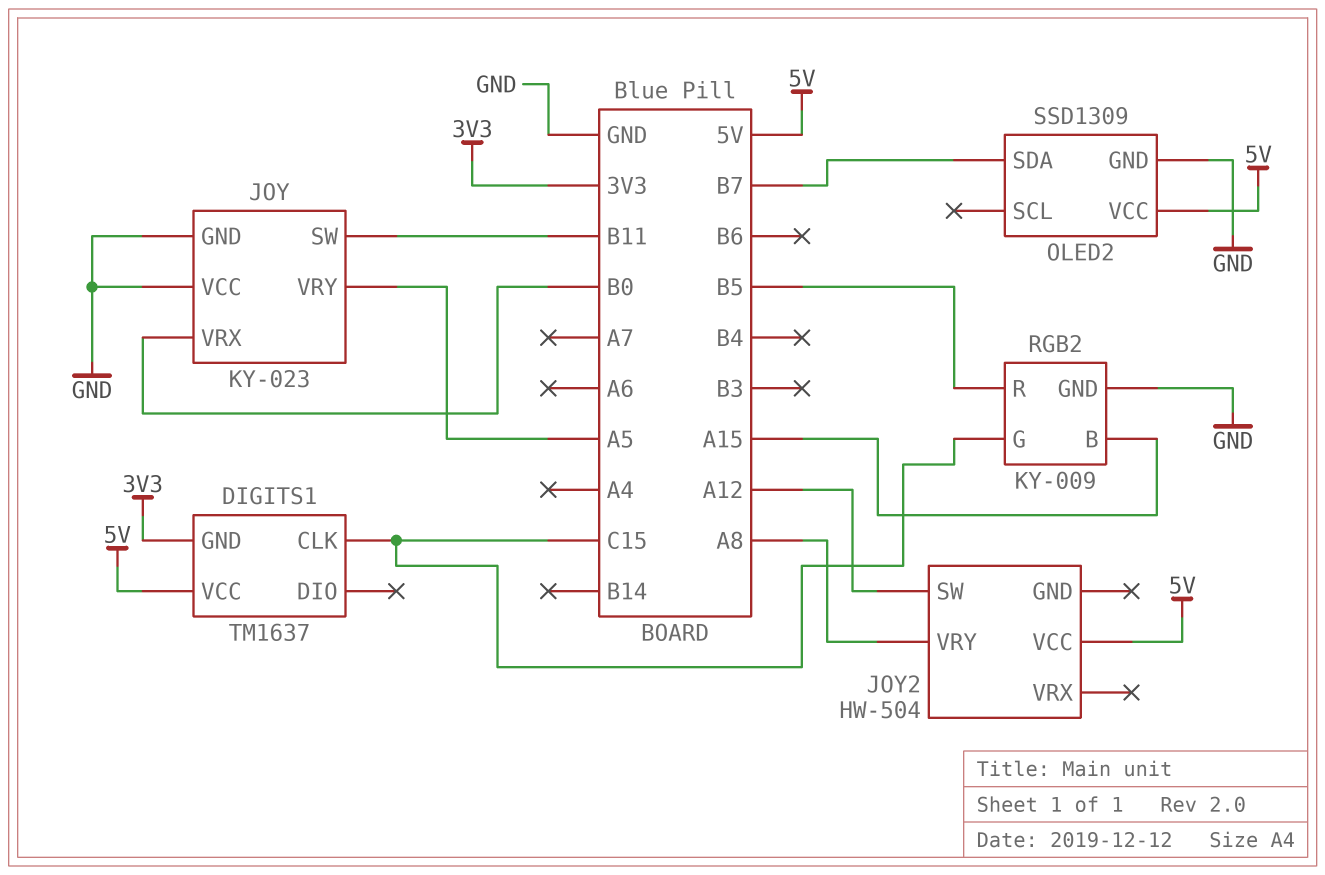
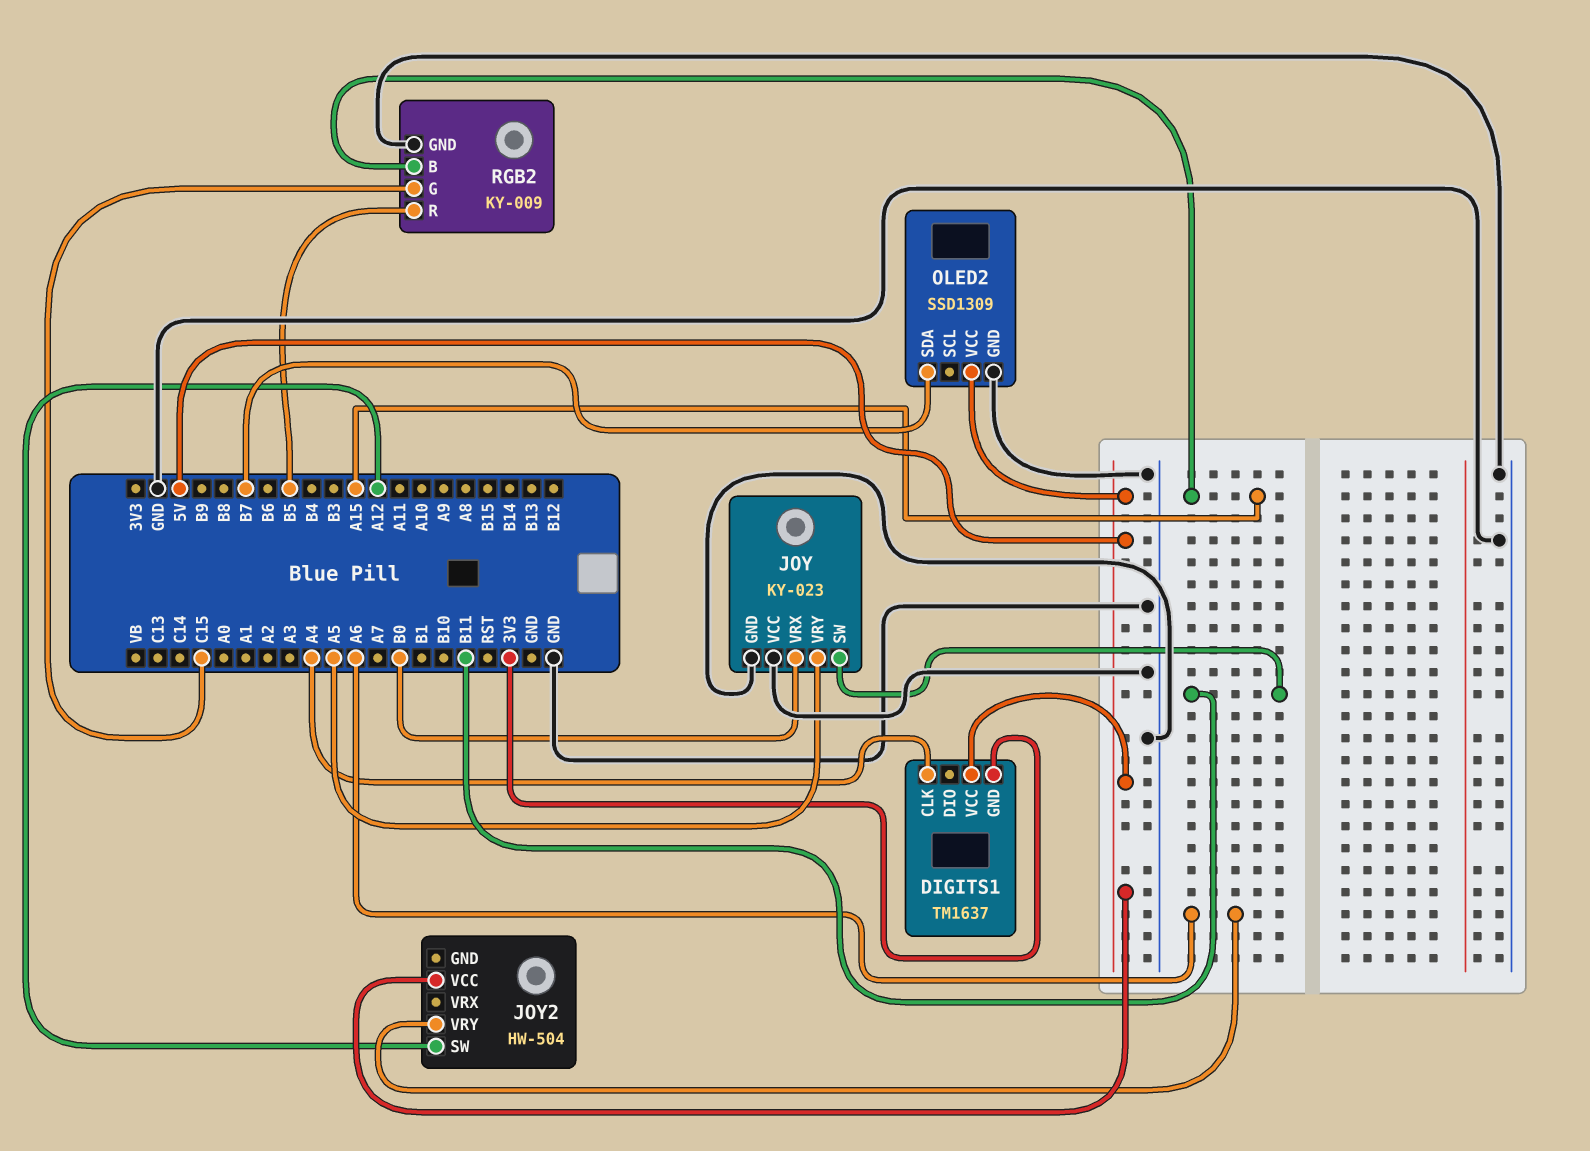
DIGITS1 pin CLK: C15 -> A4
JOY2 pin VRY: A8 -> A6

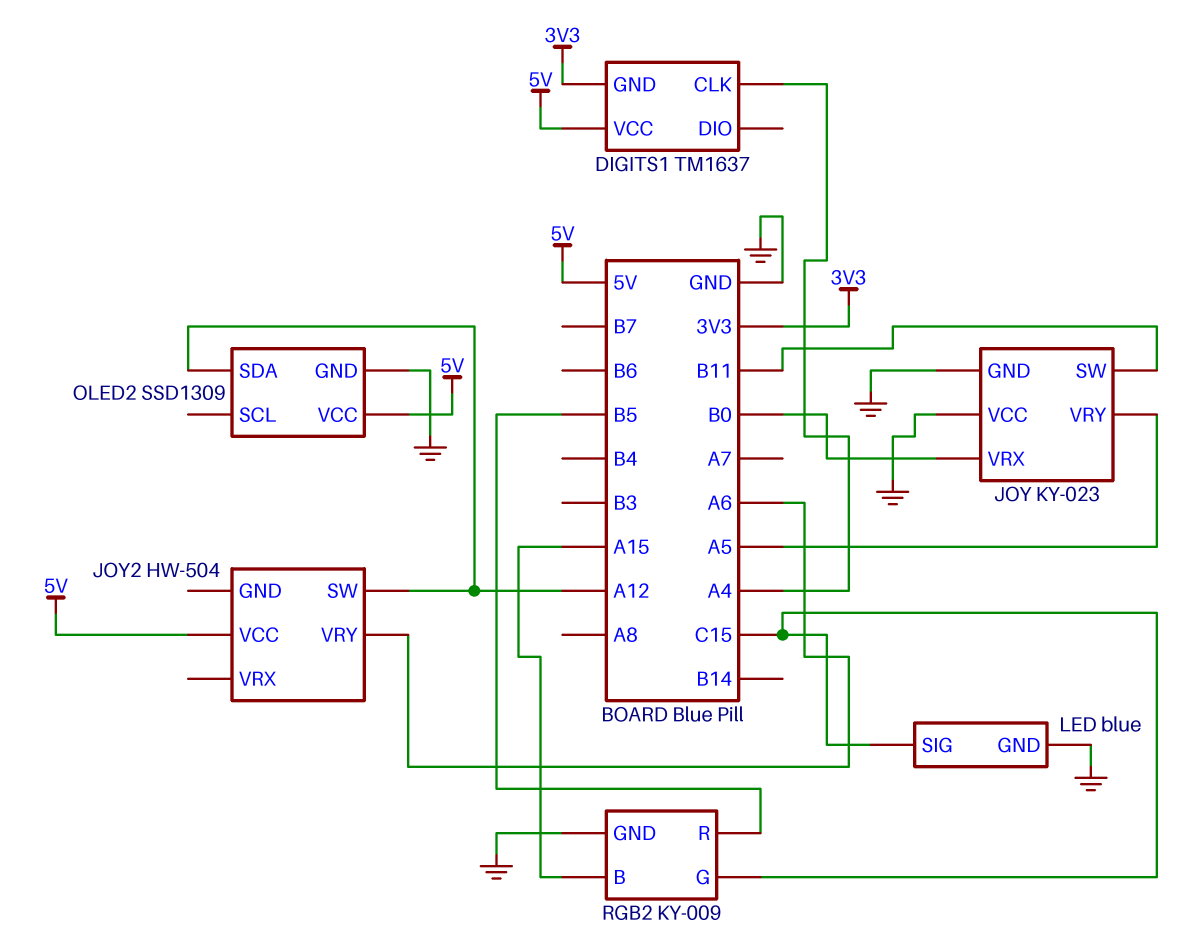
LED: none -> blue
LED pin GND: none -> GND
LED pin SIG: none -> C15
OLED2 pin SDA: B7 -> A12

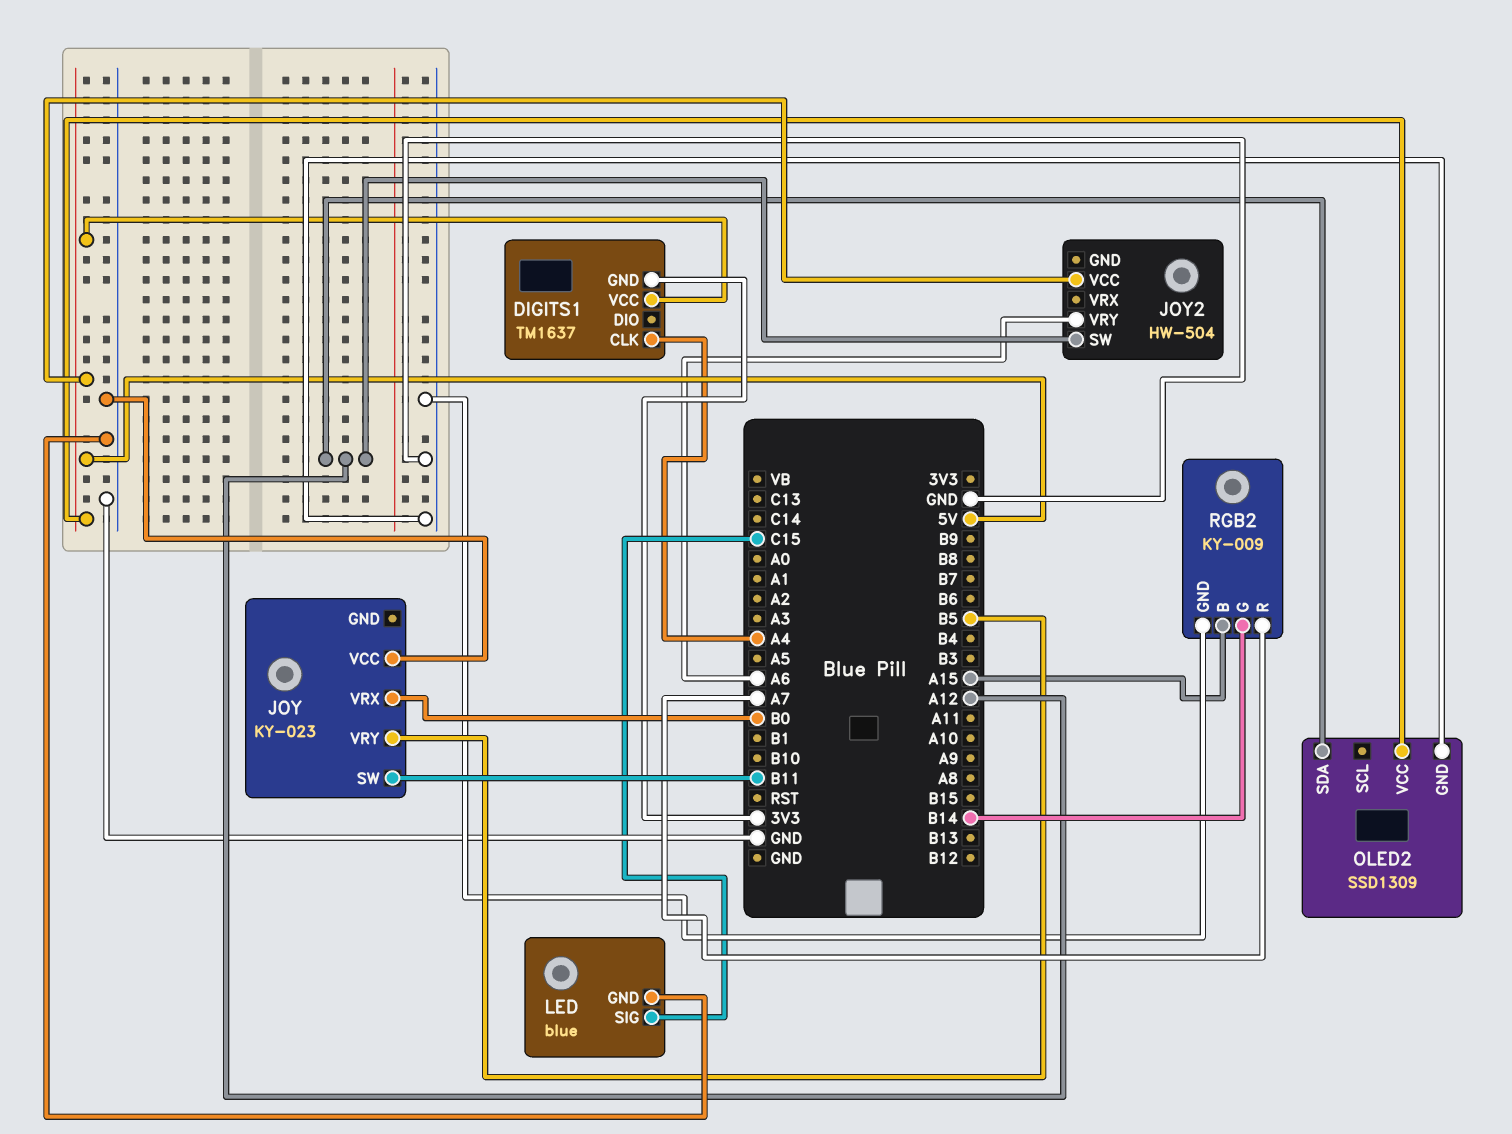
JOY pin GND: GND -> none
JOY pin VRY: A5 -> B5
RGB2 pin G: C15 -> B14
RGB2 pin R: B5 -> A7

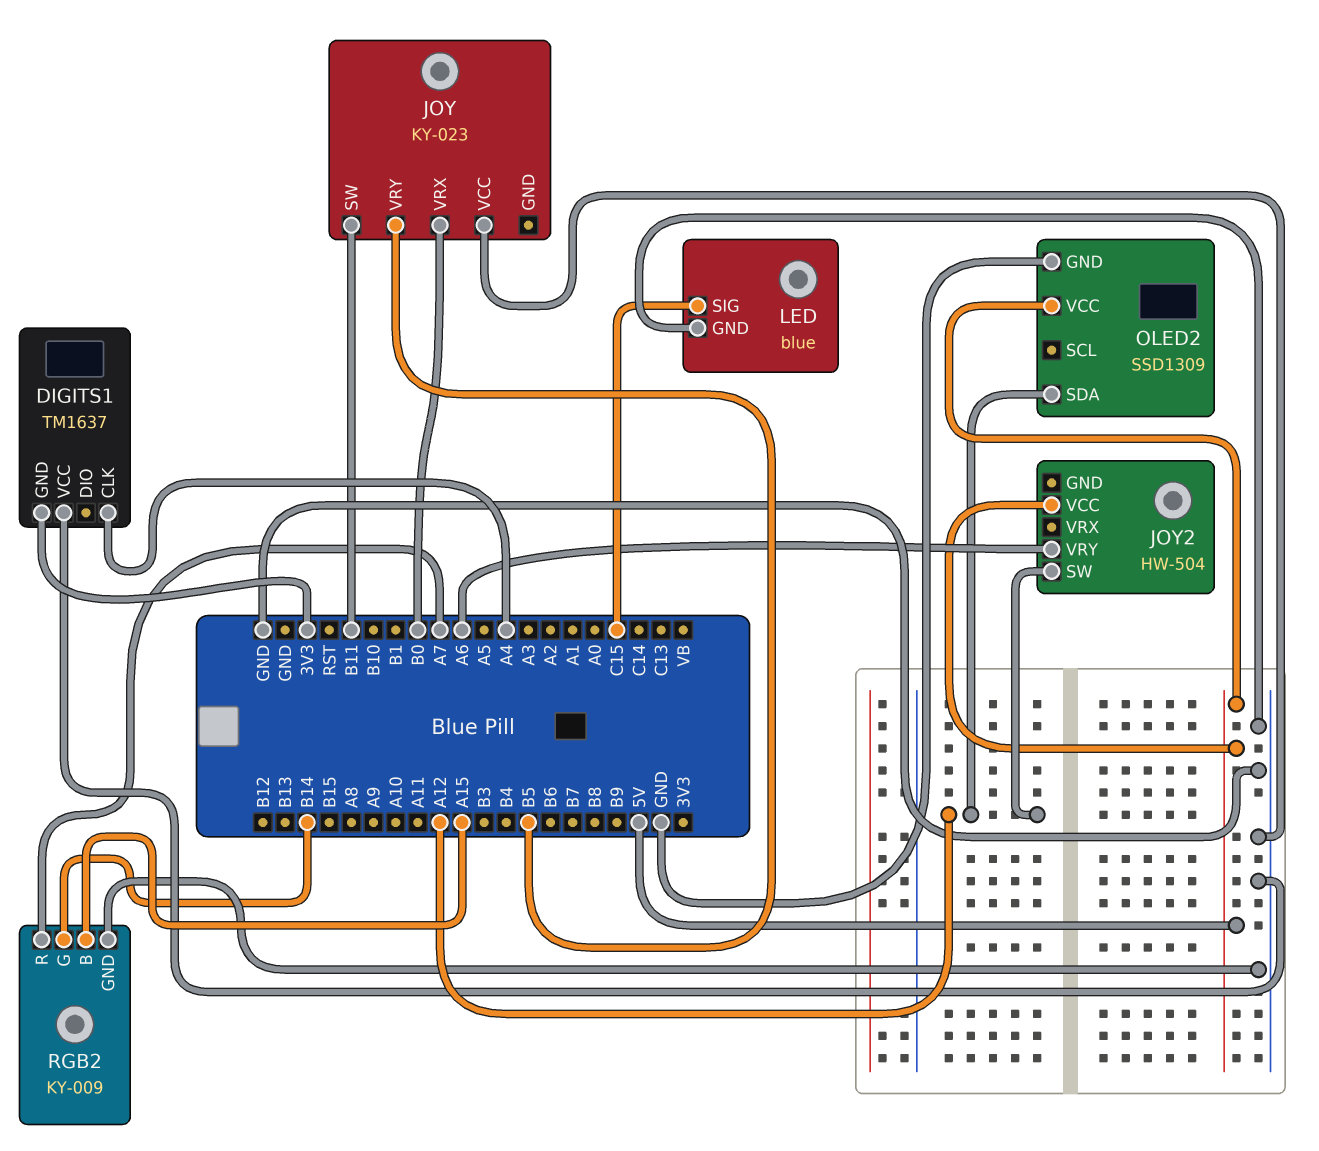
DIGITS1 pin VCC: 5V -> GND

